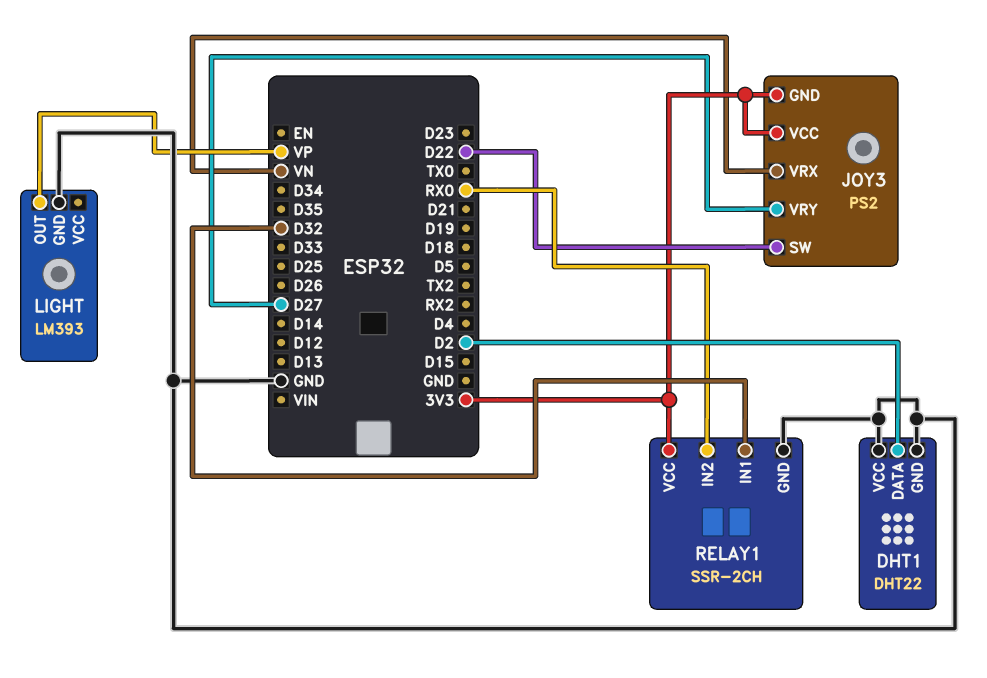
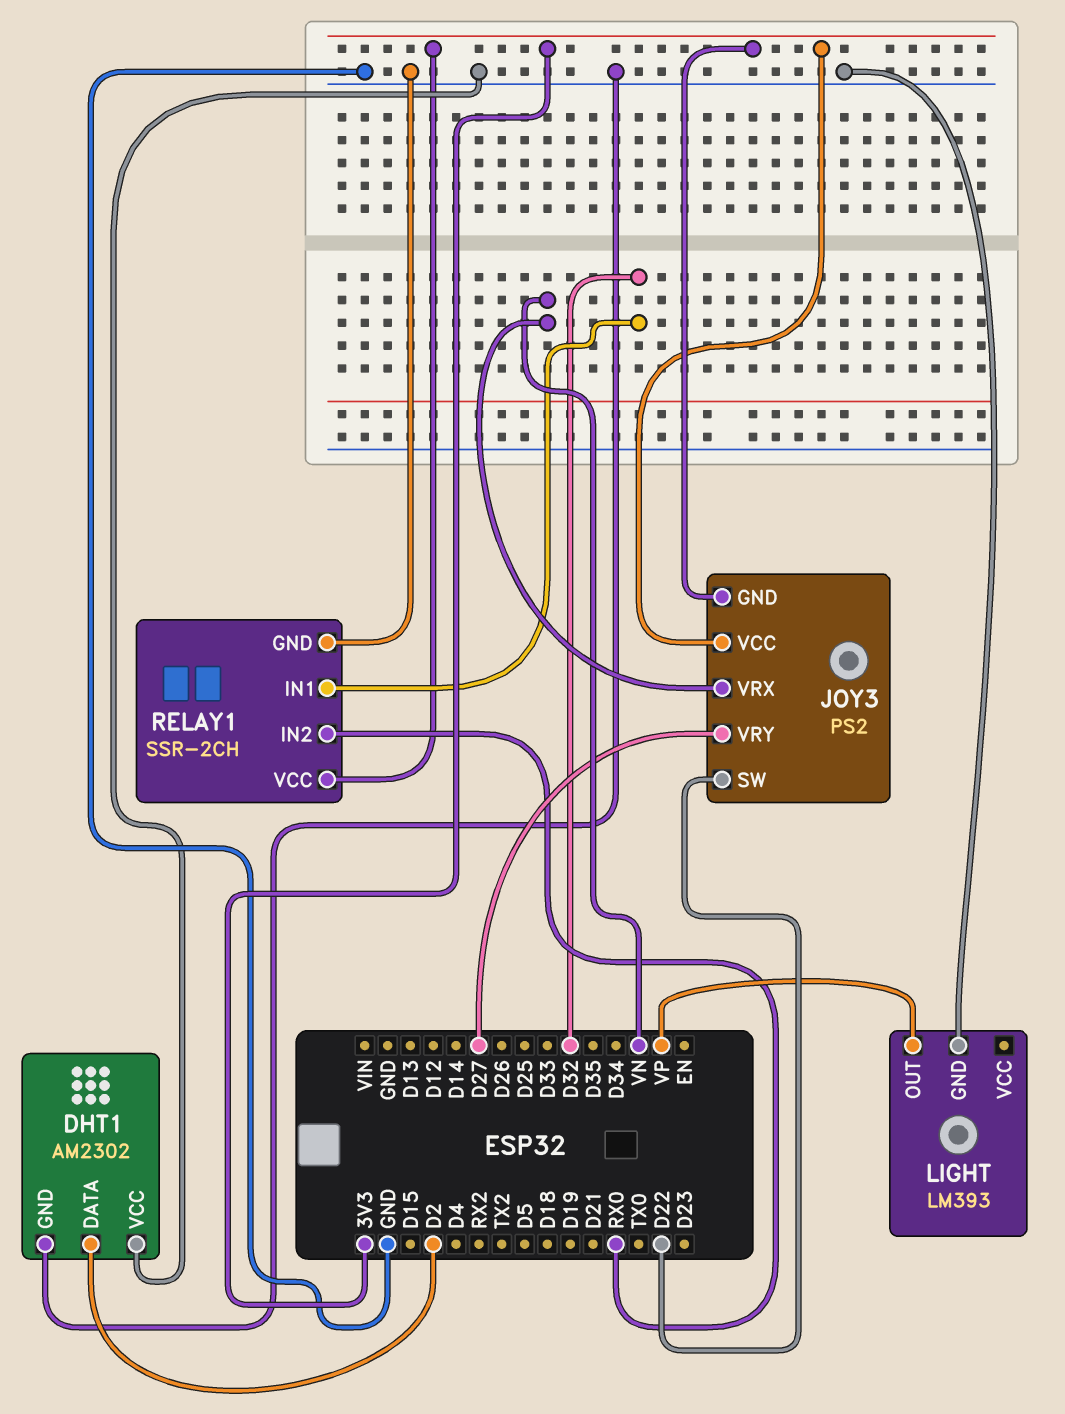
DHT1: DHT22 -> AM2302

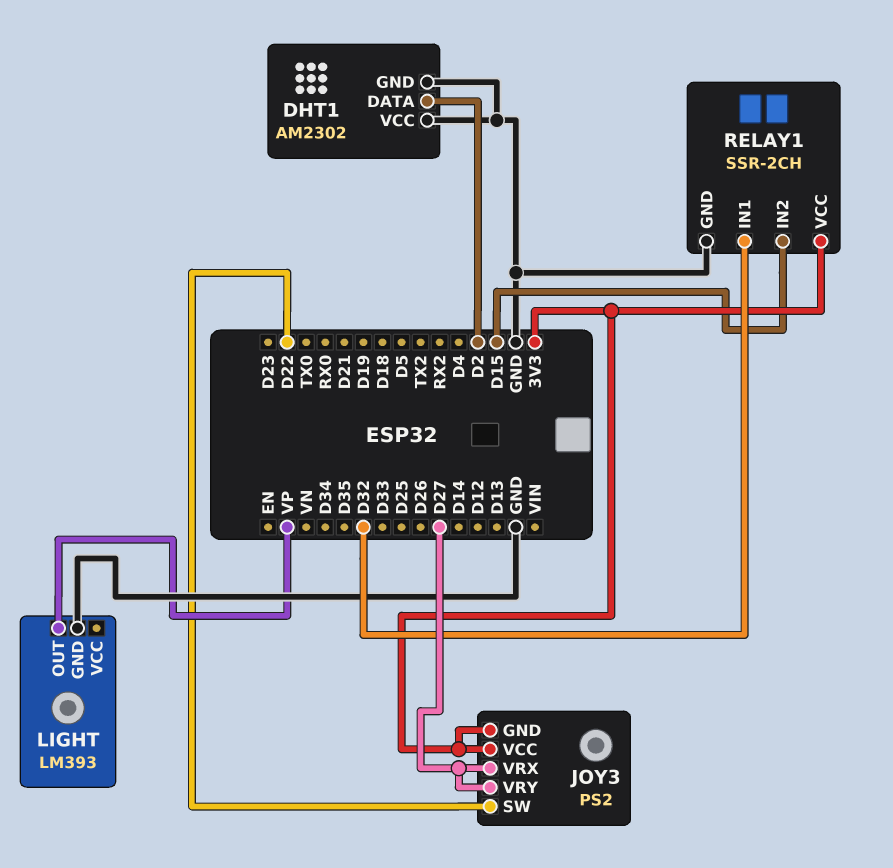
JOY3 pin VRX: VN -> D27
RELAY1 pin IN2: RX0 -> D15

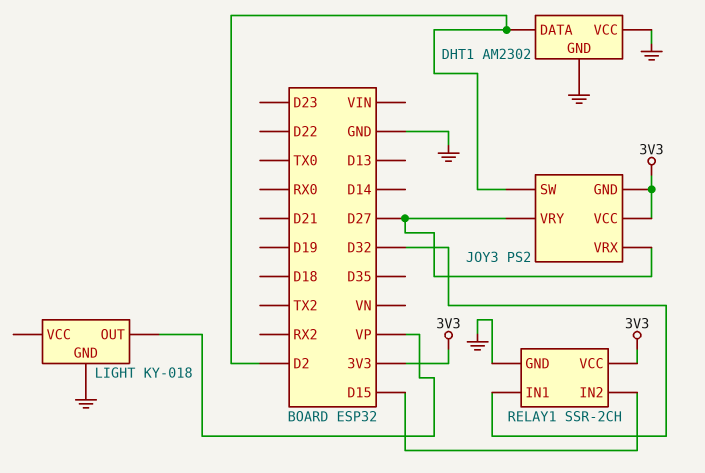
JOY3 pin SW: D22 -> D2
LIGHT: LM393 -> KY-018

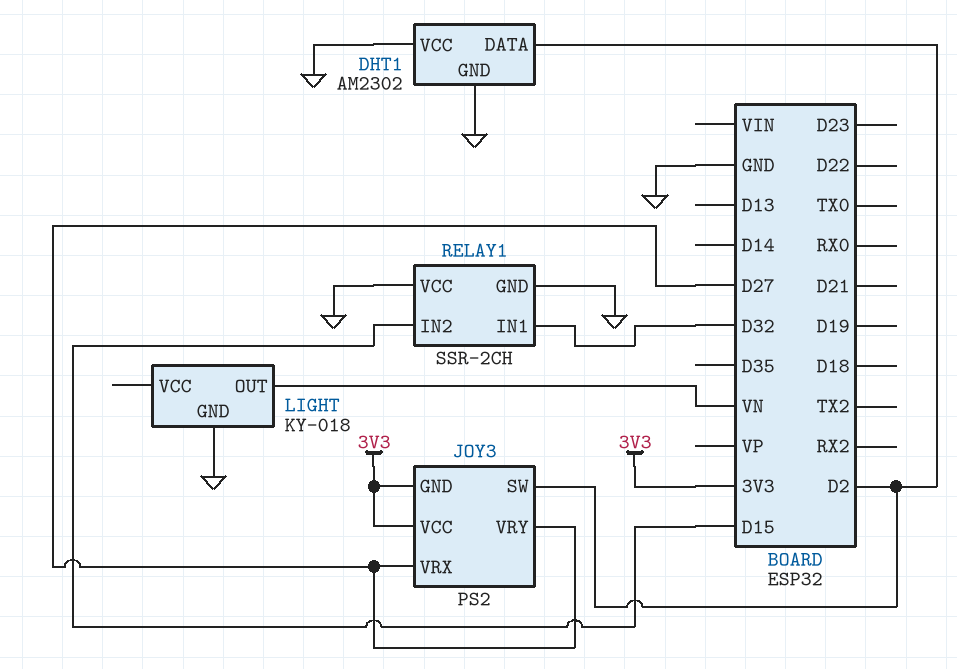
LIGHT pin OUT: VP -> VN
RELAY1 pin VCC: 3V3 -> GND

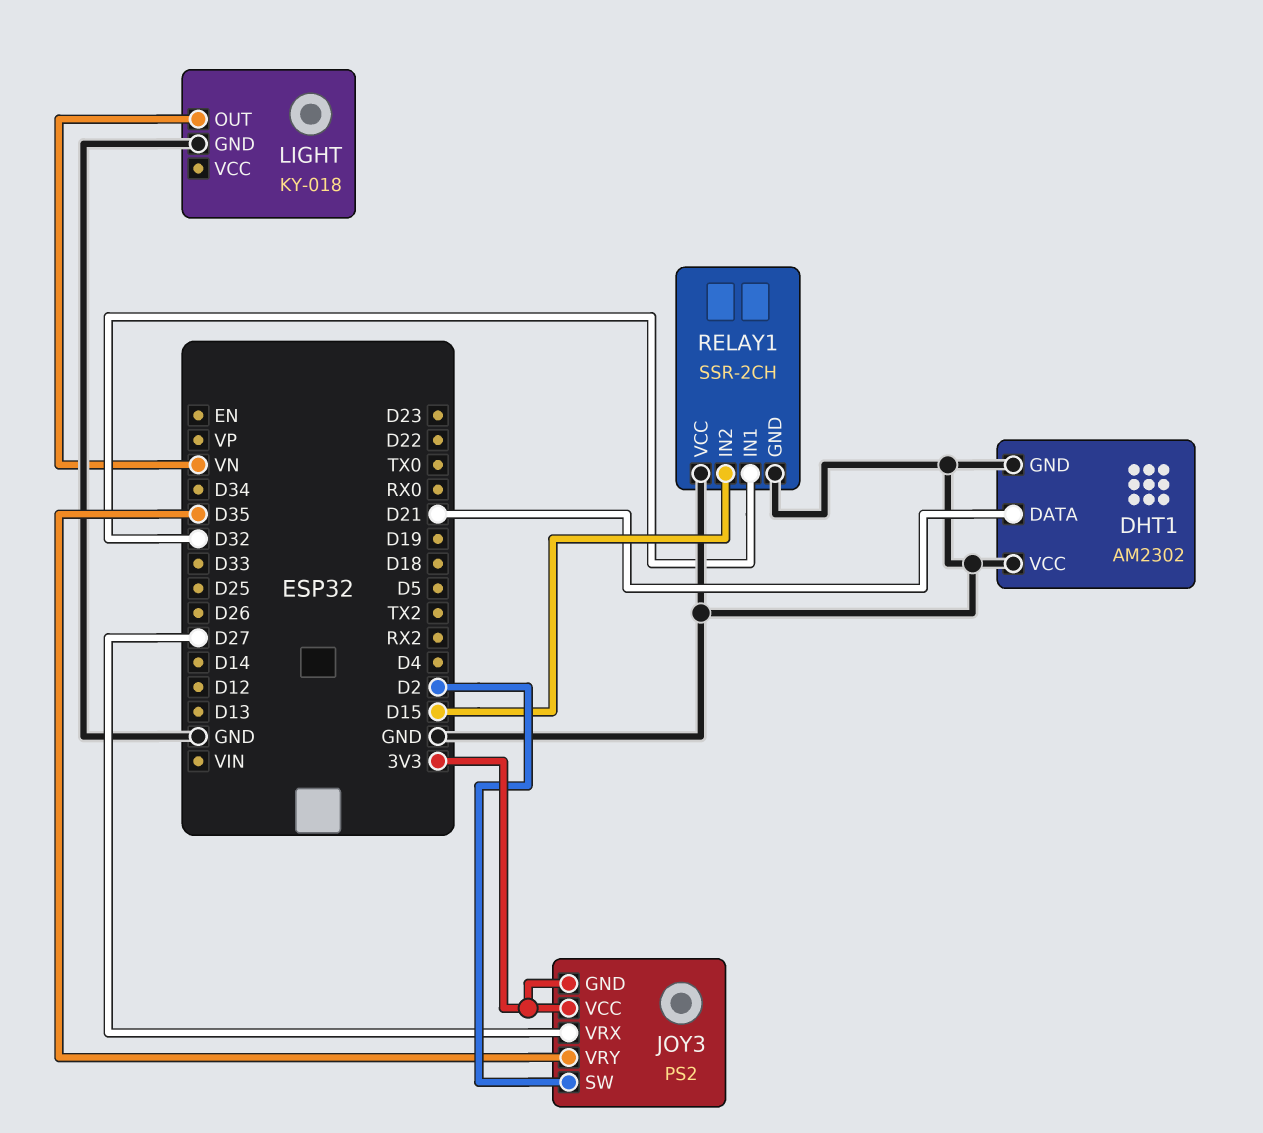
DHT1 pin DATA: D2 -> D21
JOY3 pin VRY: D27 -> D35

